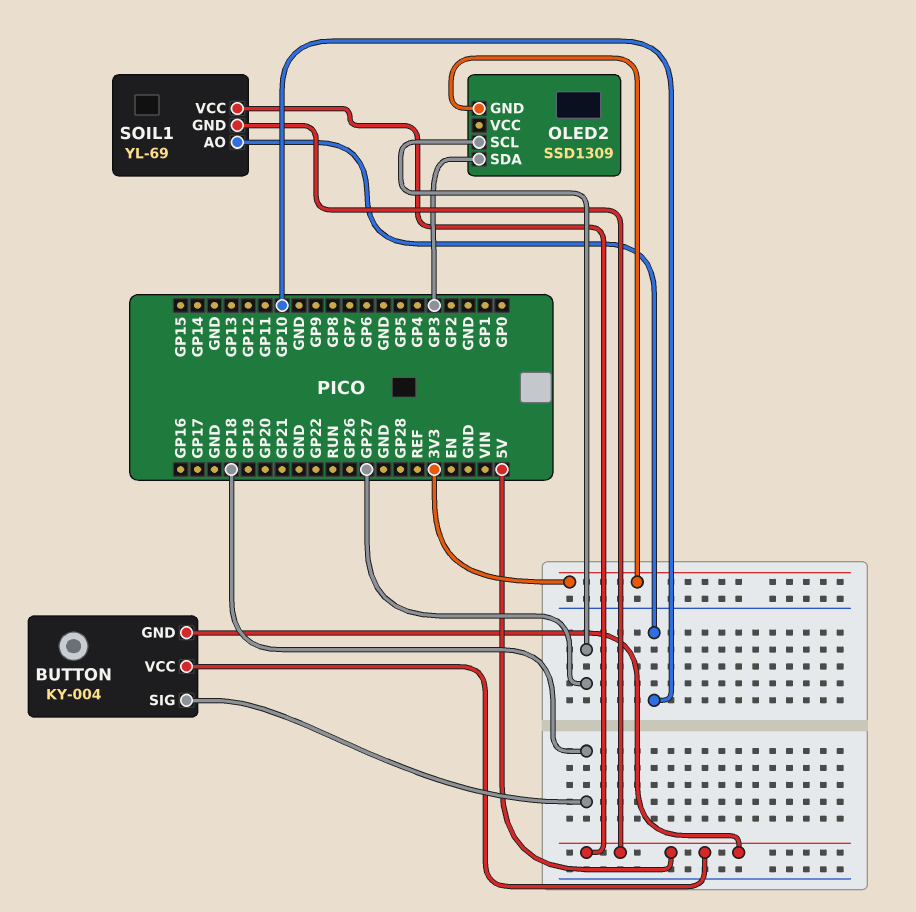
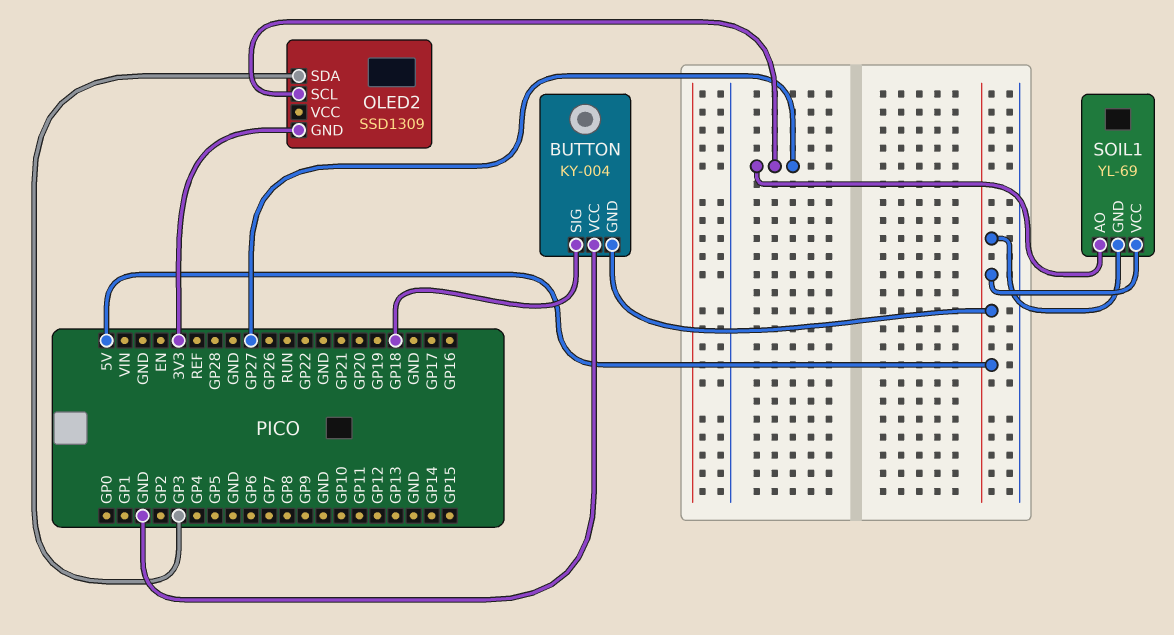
BUTTON pin VCC: 5V -> GND
SOIL1 pin AO: GP10 -> GP27

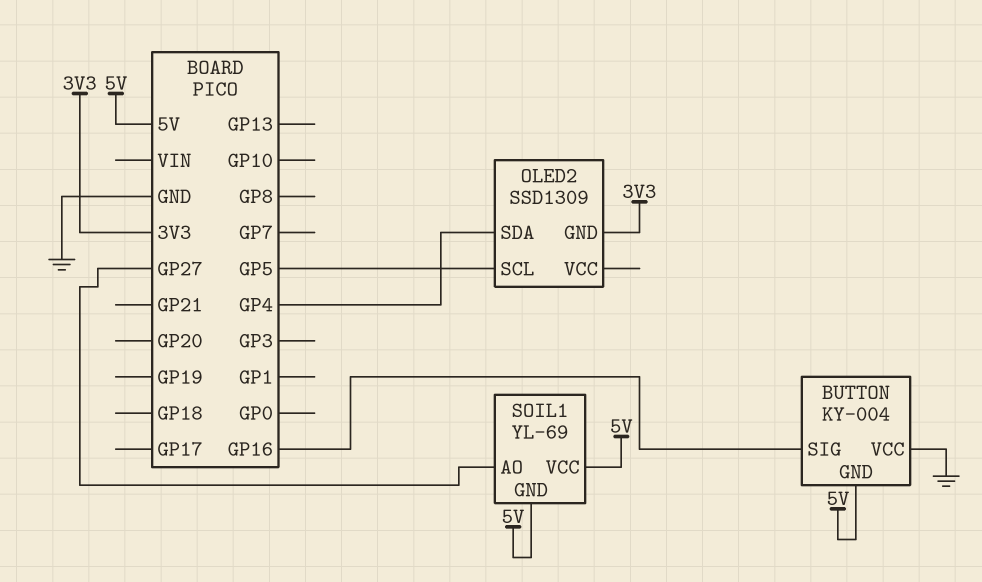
BUTTON pin SIG: GP18 -> GP16
OLED2 pin SCL: GP27 -> GP5
OLED2 pin SDA: GP3 -> GP4

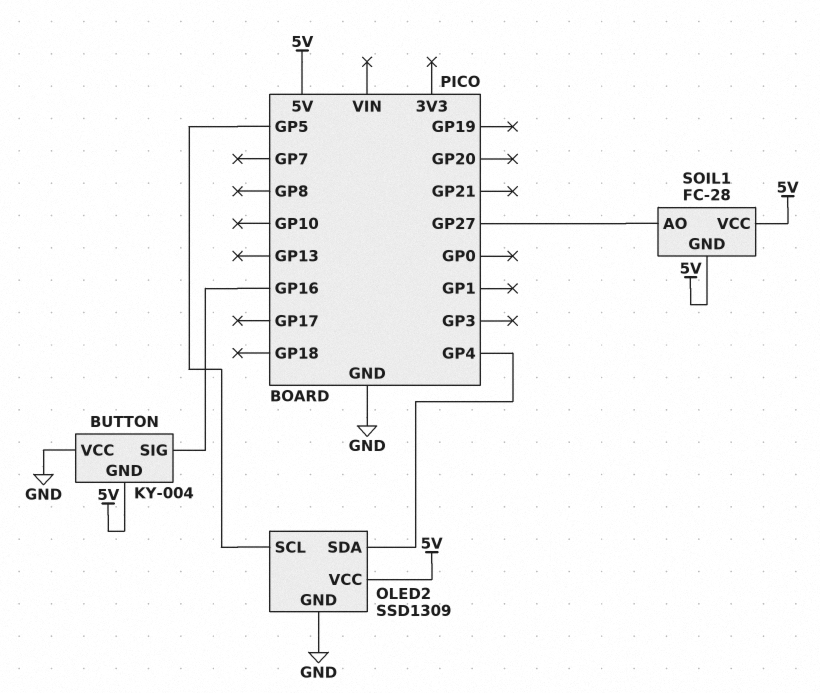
OLED2 pin GND: 3V3 -> GND
OLED2 pin VCC: none -> 5V
SOIL1: YL-69 -> FC-28

